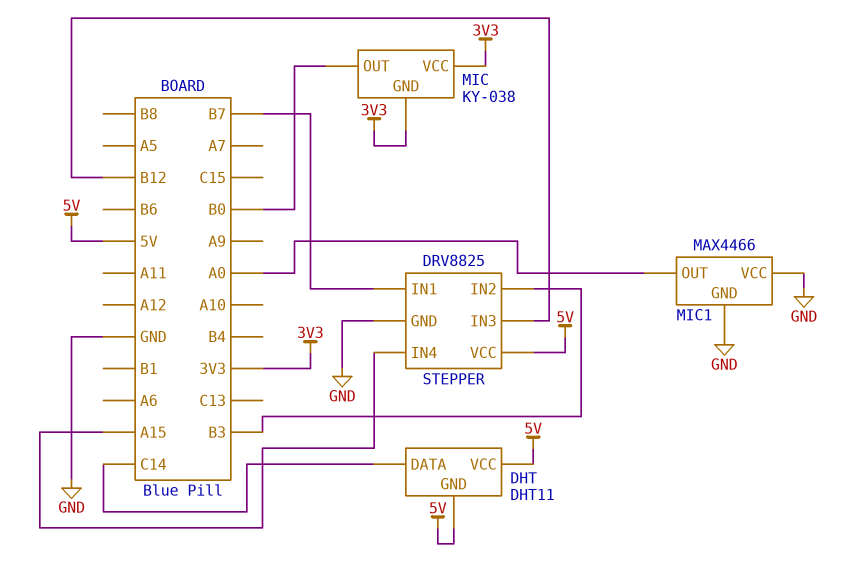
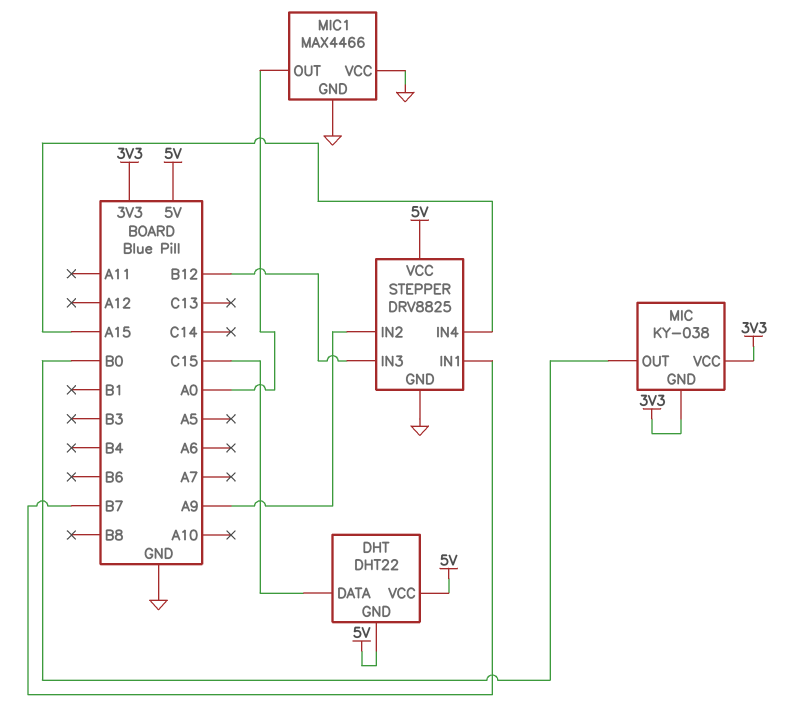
DHT: DHT11 -> DHT22
DHT pin DATA: C14 -> C15
STEPPER pin IN2: B3 -> A9

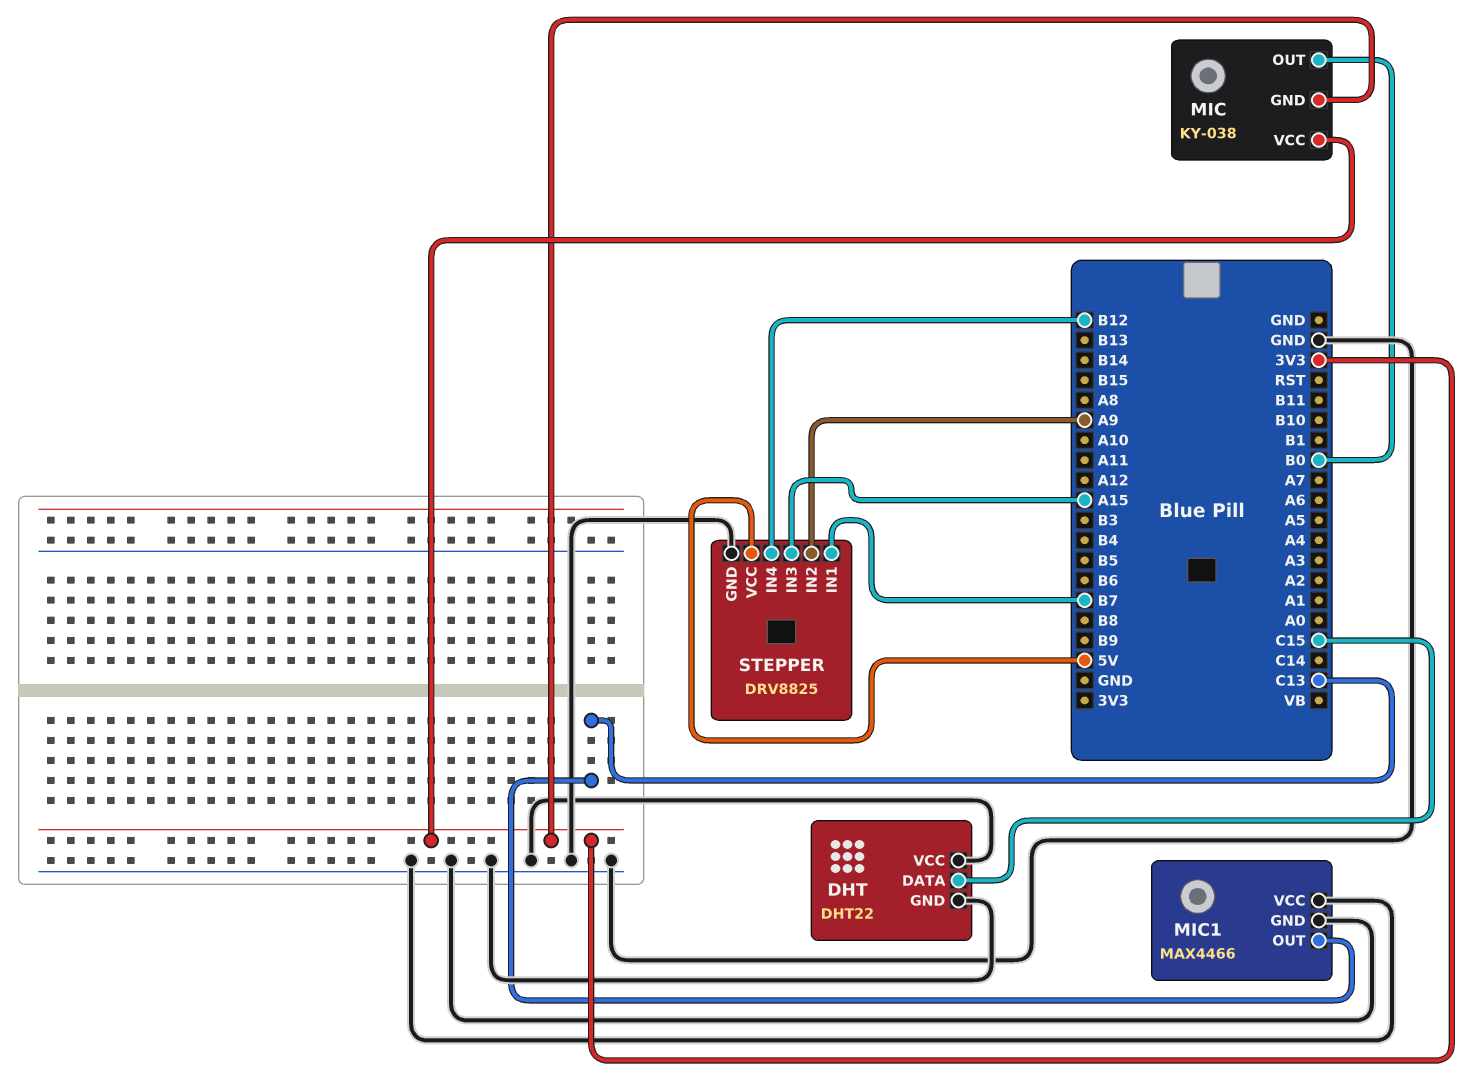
DHT pin GND: 5V -> GND
DHT pin VCC: 5V -> GND
MIC1 pin OUT: A0 -> C13
STEPPER pin IN3: B12 -> A15
STEPPER pin IN4: A15 -> B12

